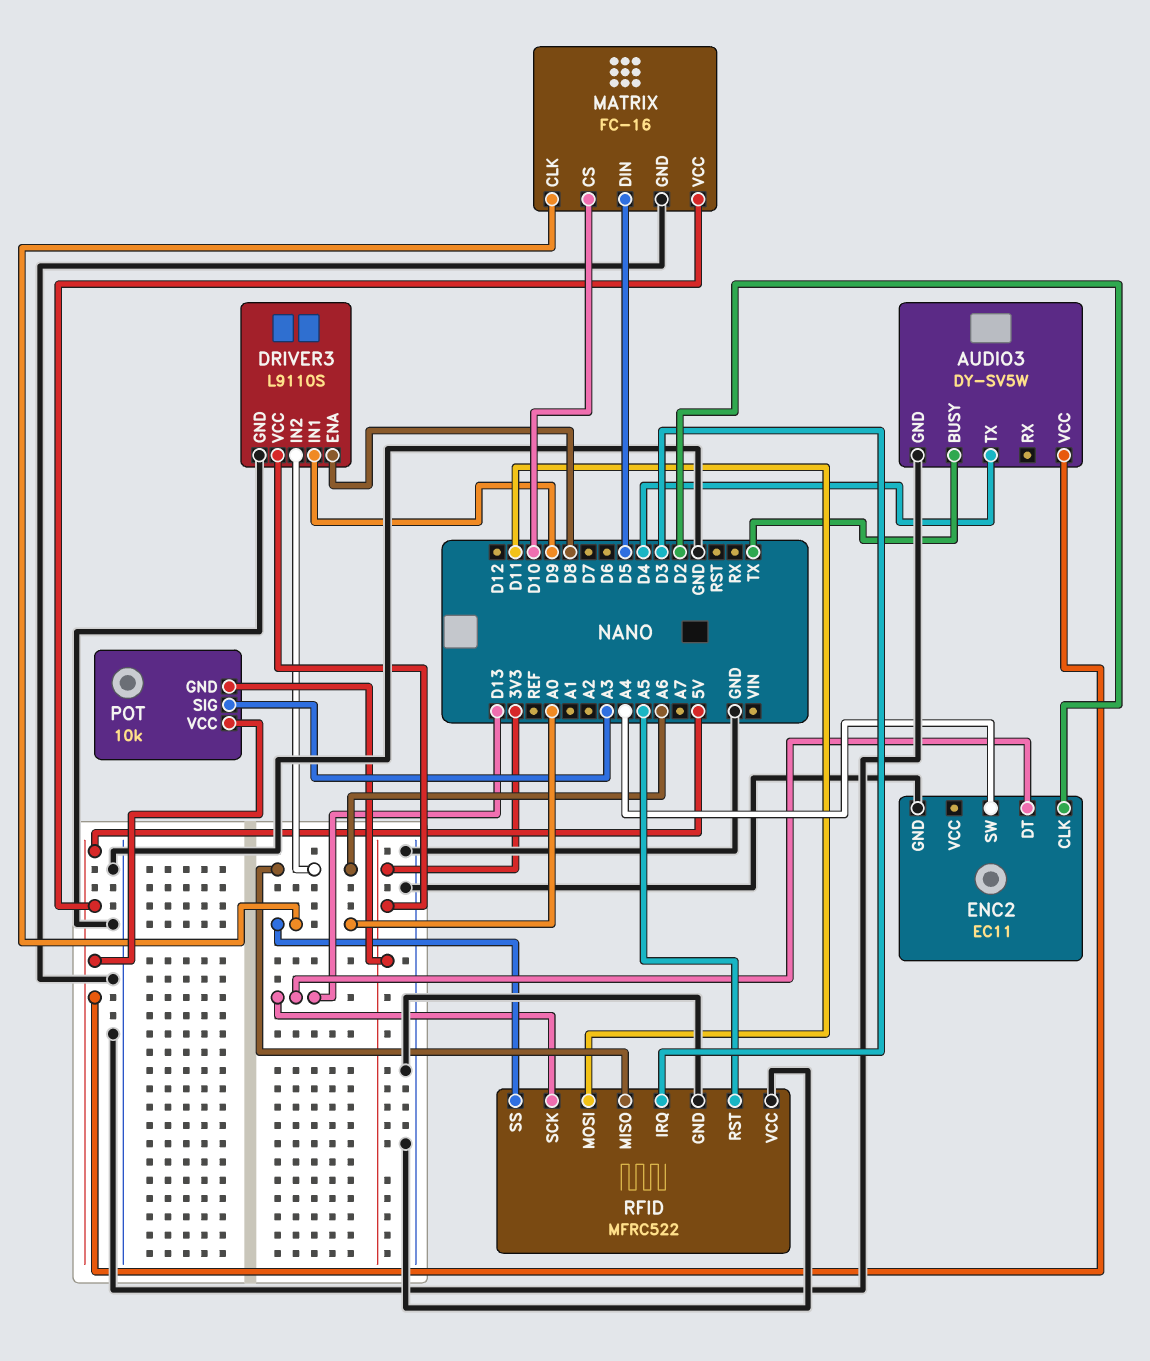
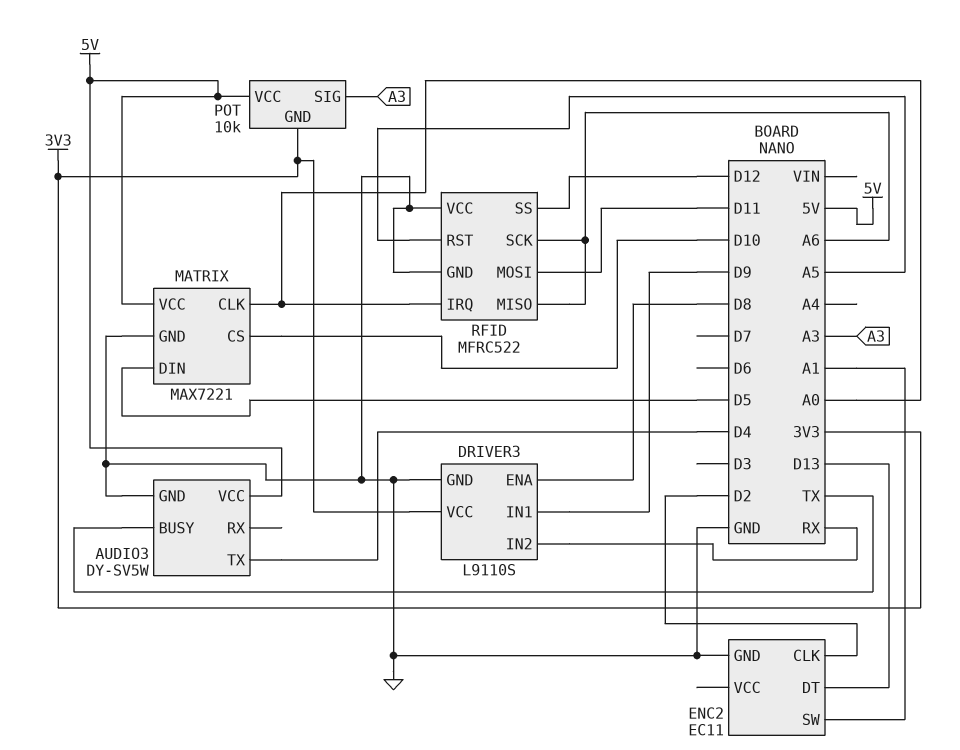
DRIVER3 pin IN2: A6 -> RX
ENC2 pin SW: A4 -> A1
MATRIX: FC-16 -> MAX7221
RFID pin IRQ: D3 -> A0
RFID pin SCK: D13 -> A6
RFID pin SS: A0 -> D12

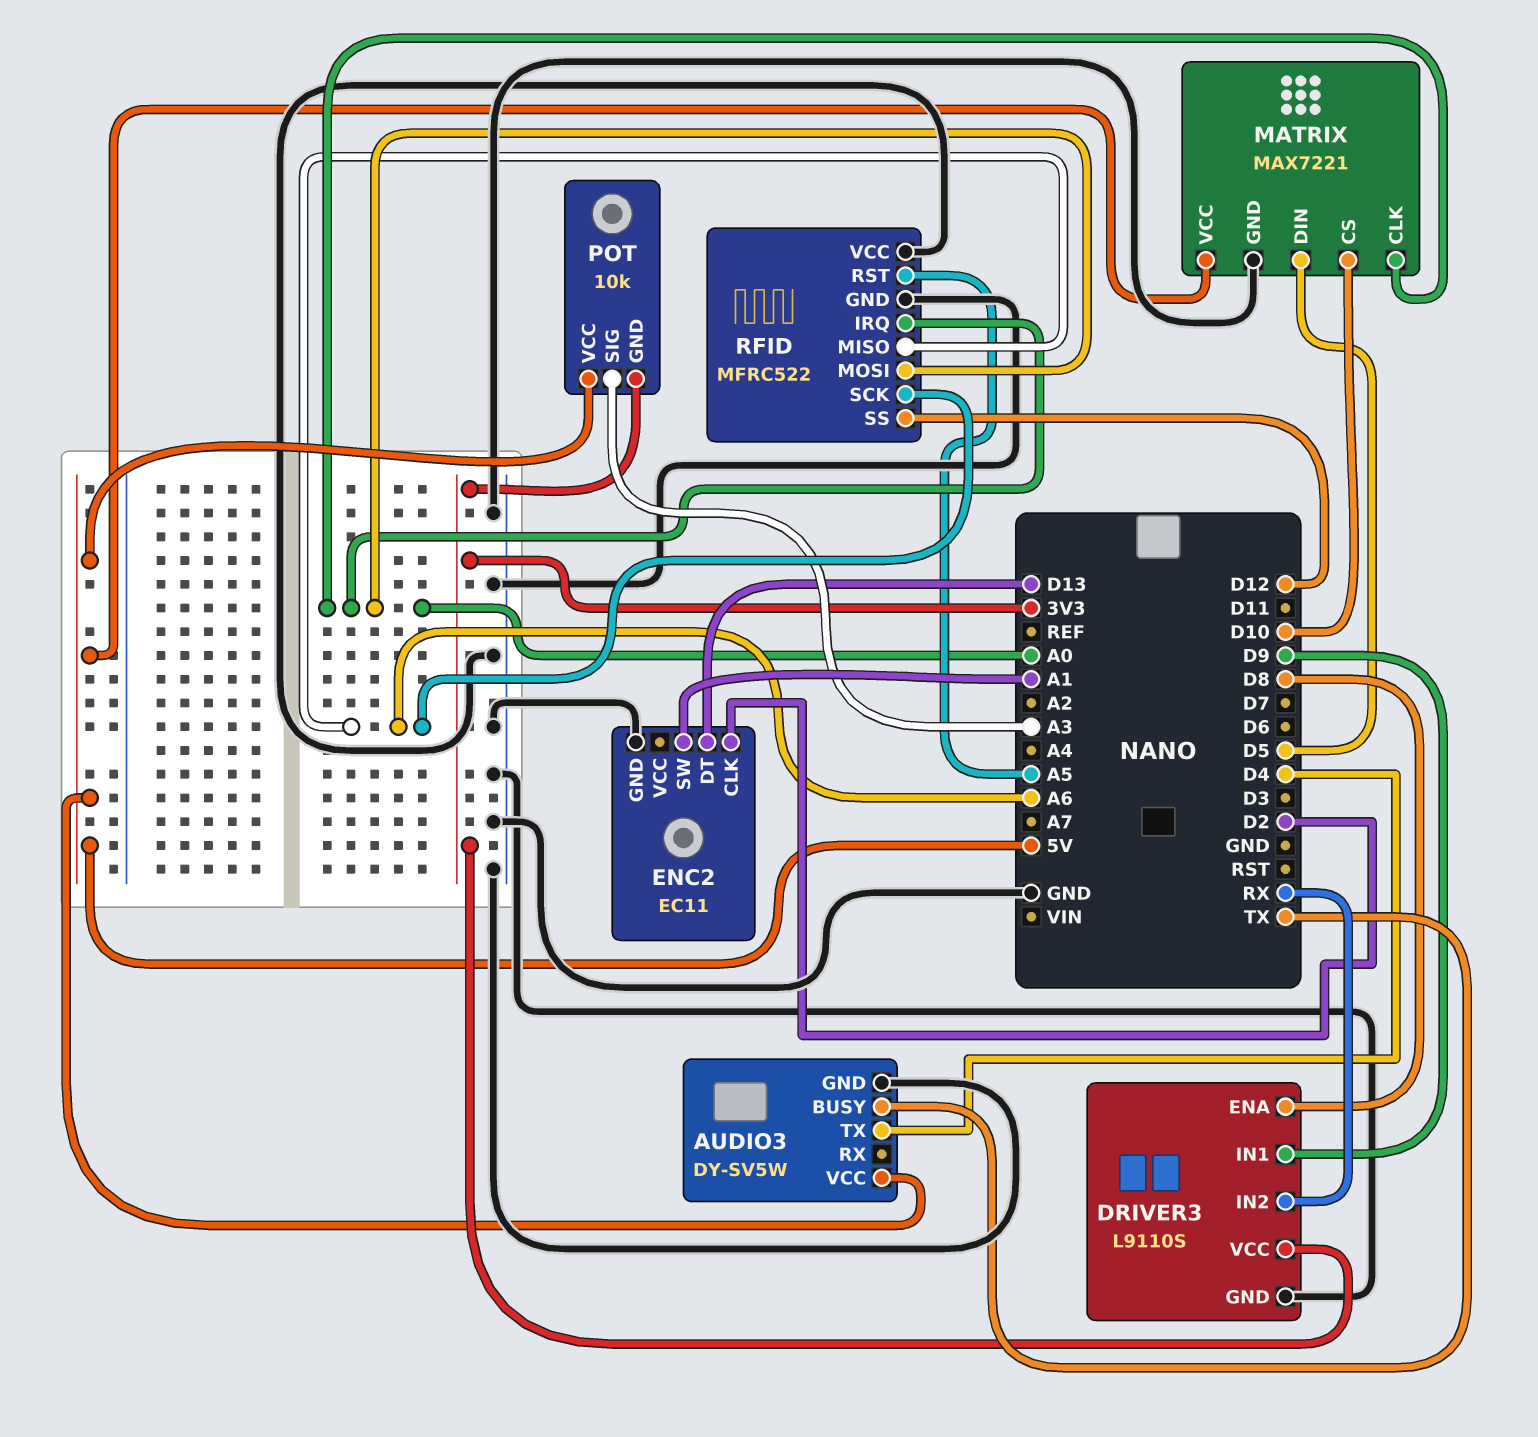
RFID pin MOSI: D11 -> A0

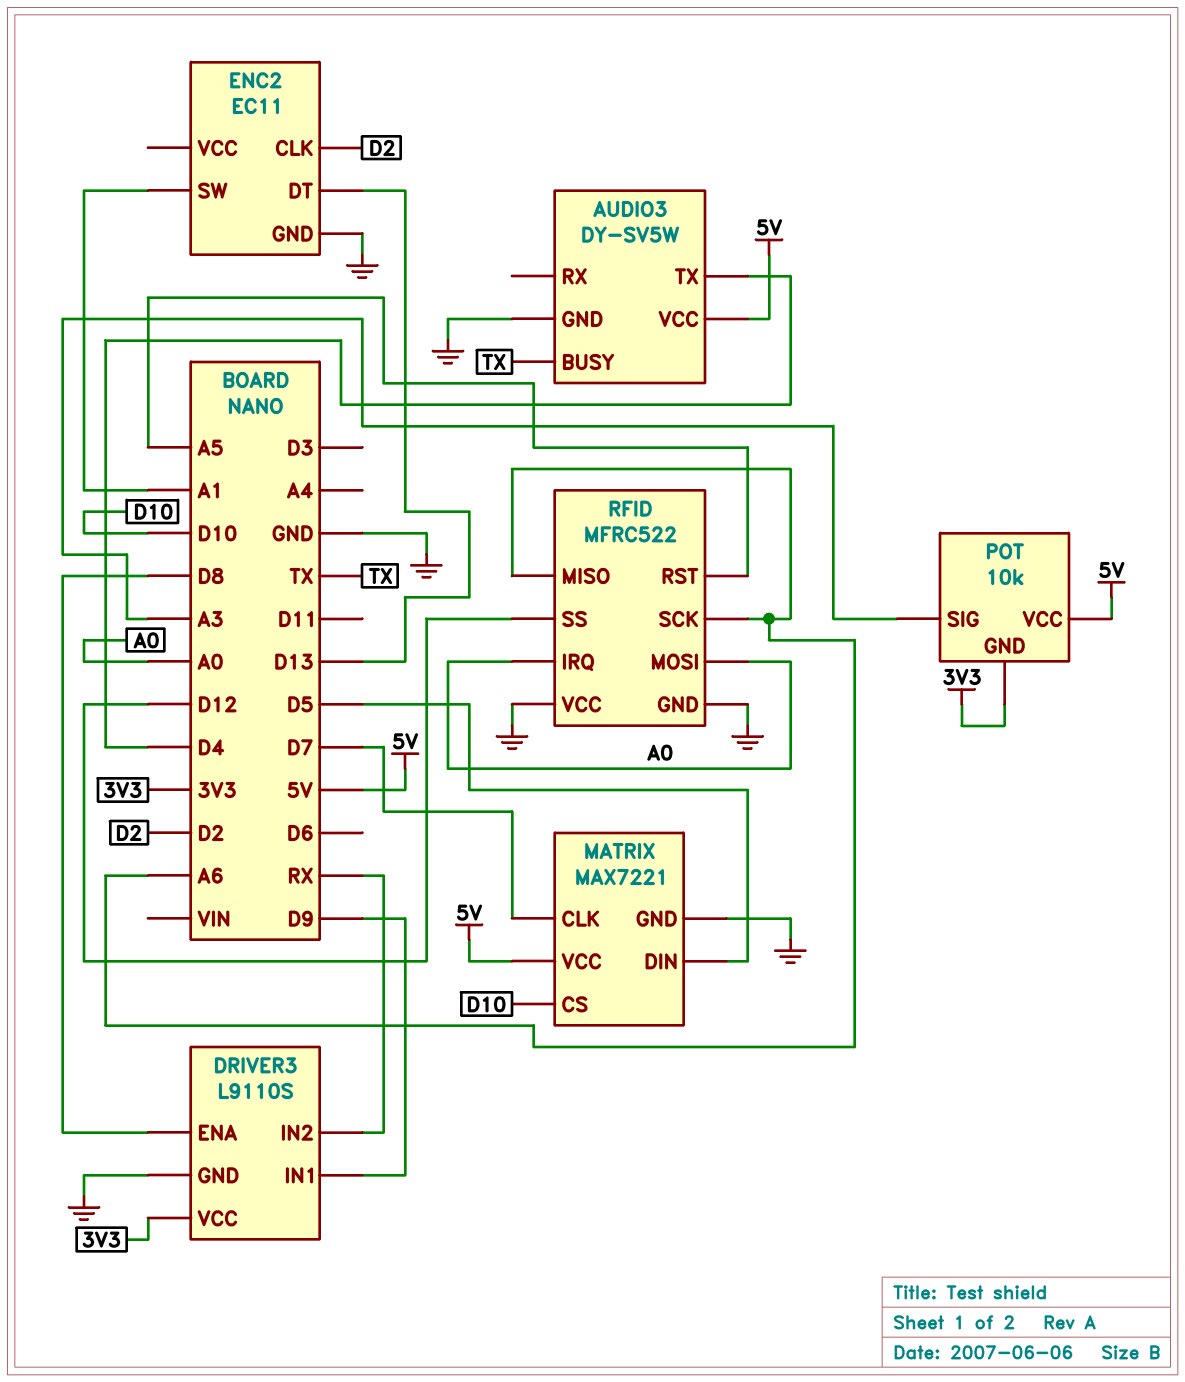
MATRIX pin CLK: A0 -> D7

